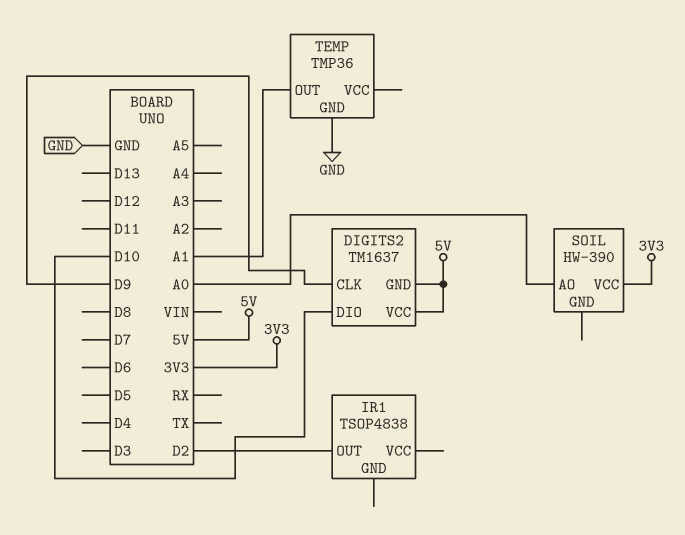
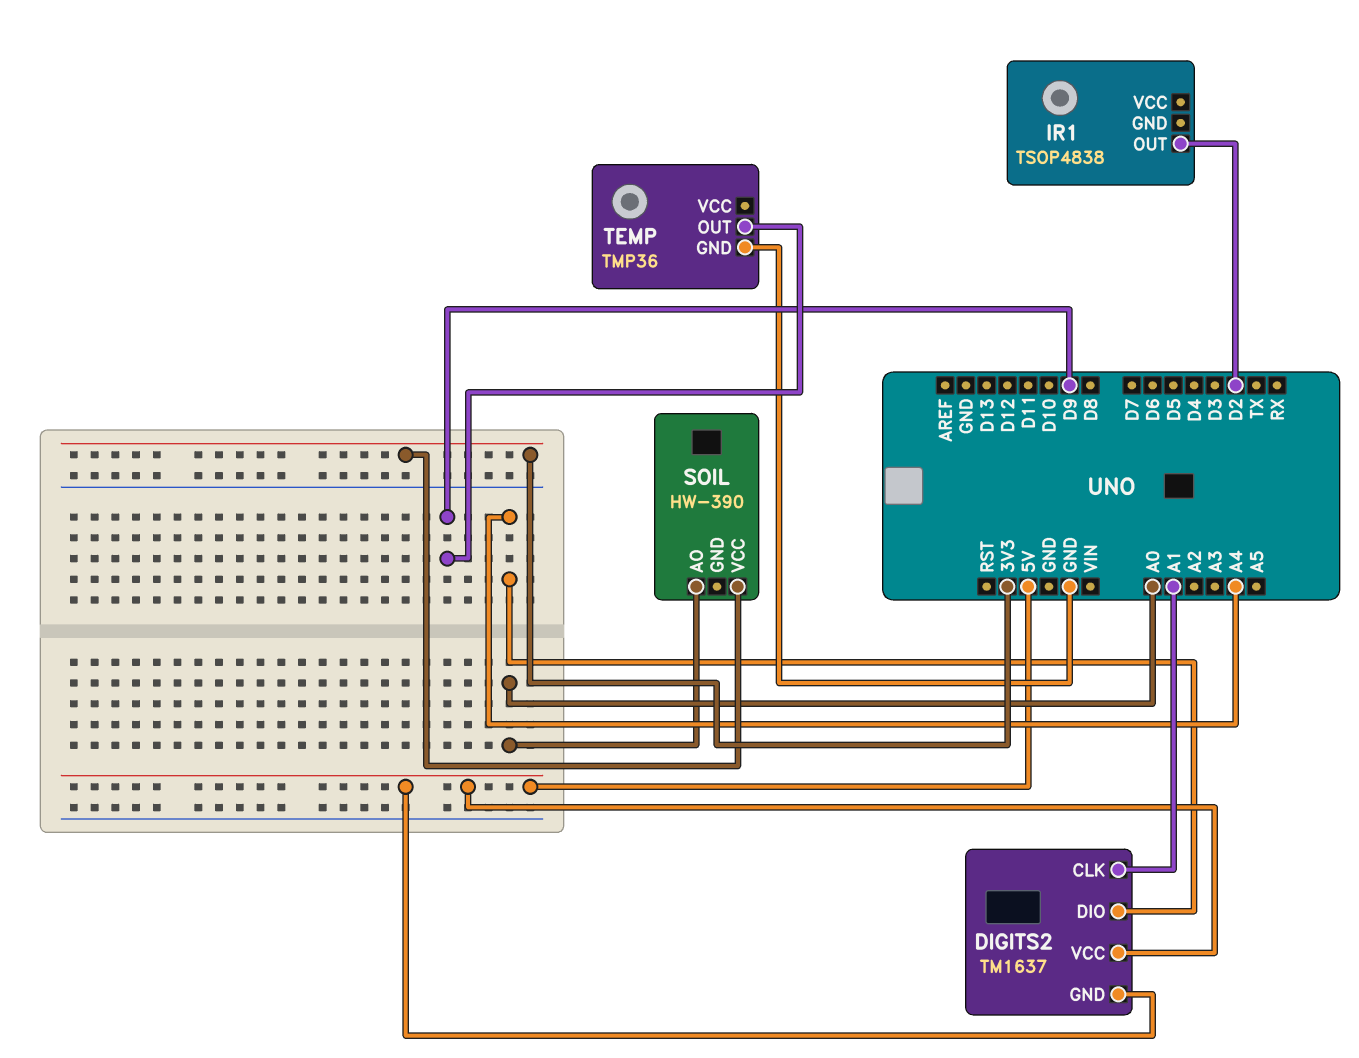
DIGITS2 pin CLK: D9 -> A1
DIGITS2 pin DIO: D10 -> A4
TEMP pin OUT: A1 -> D9

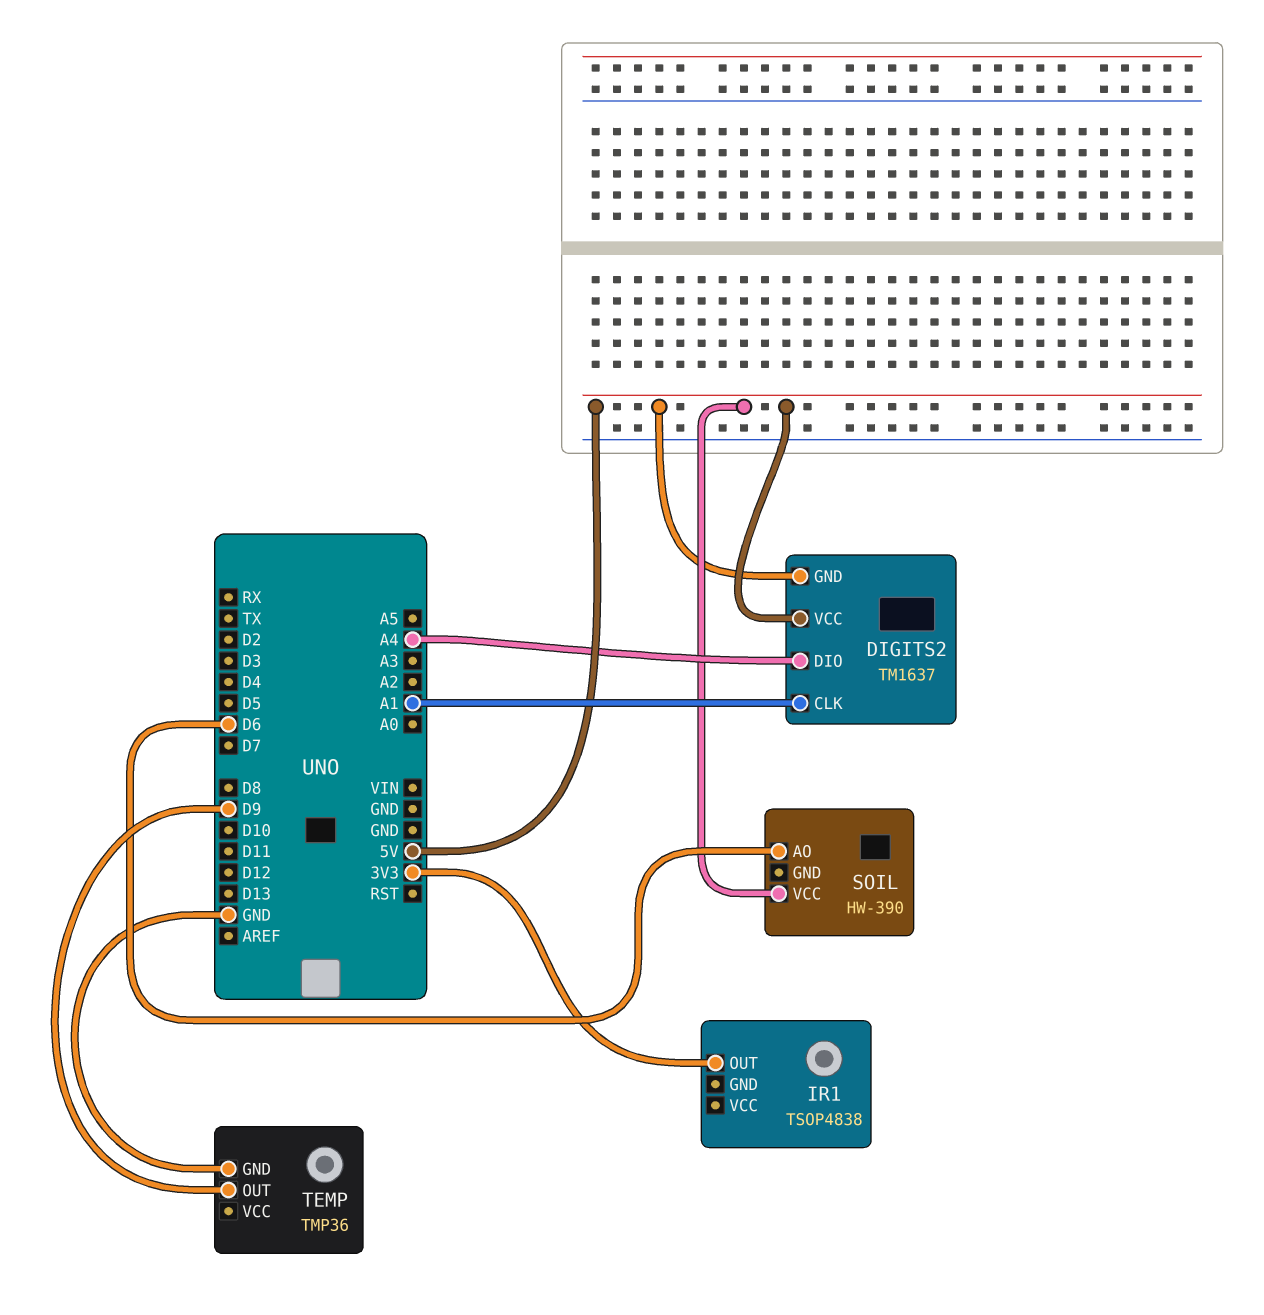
IR1 pin OUT: D2 -> 3V3
SOIL pin AO: A0 -> D6
SOIL pin VCC: 3V3 -> 5V

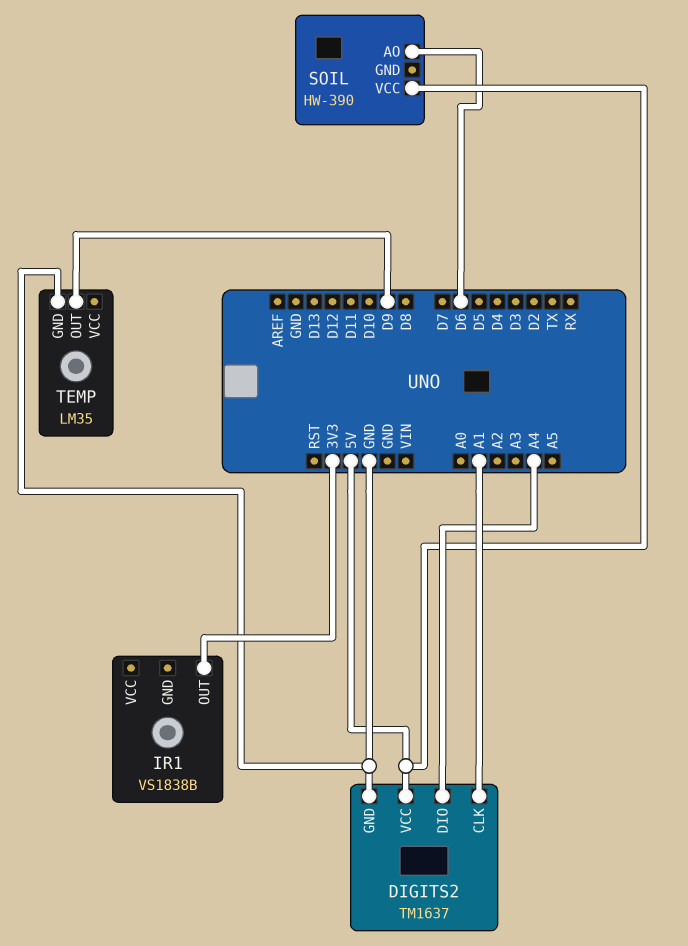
DIGITS2 pin GND: 5V -> GND
IR1: TSOP4838 -> VS1838B
TEMP: TMP36 -> LM35

